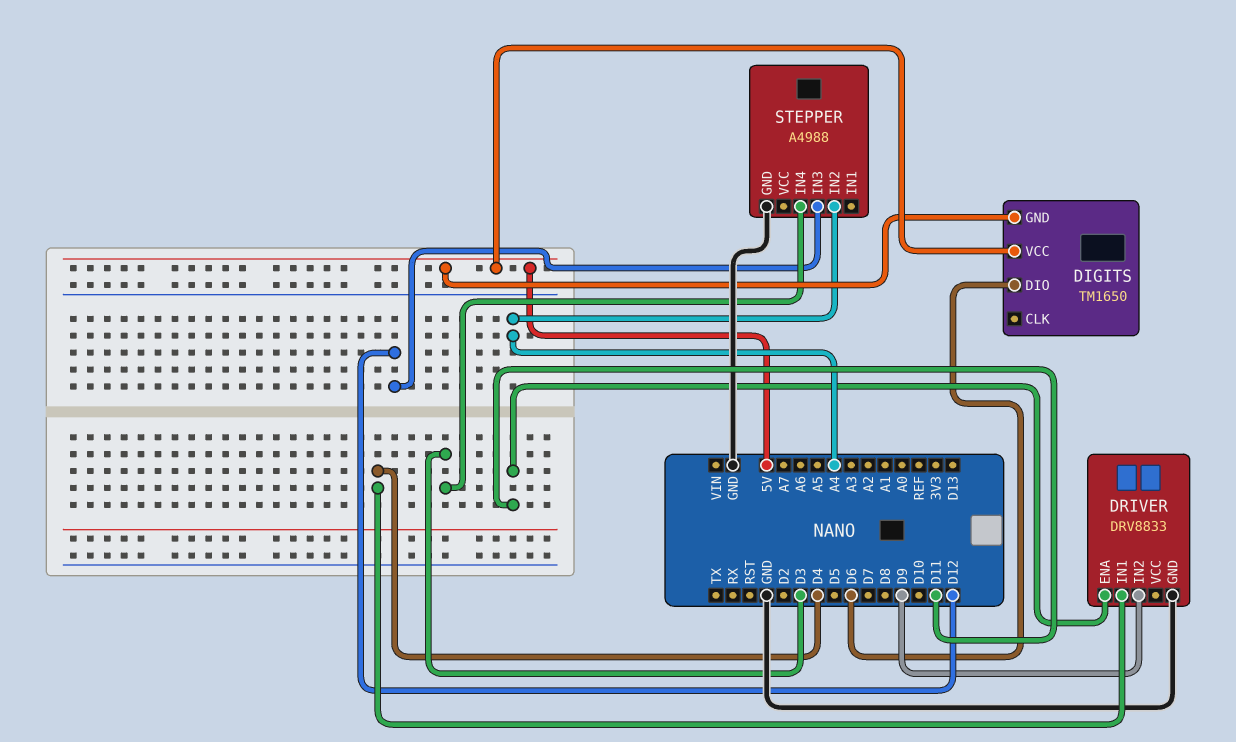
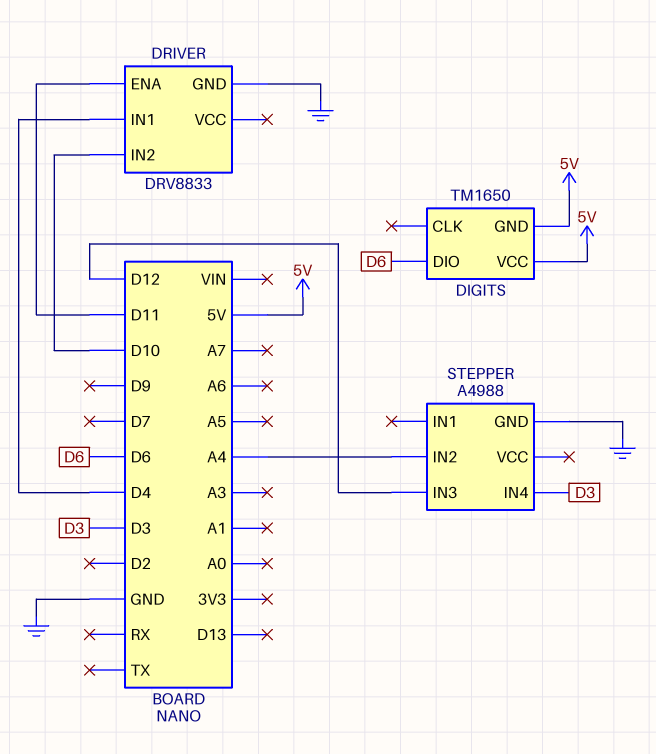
DRIVER pin IN2: D9 -> D10

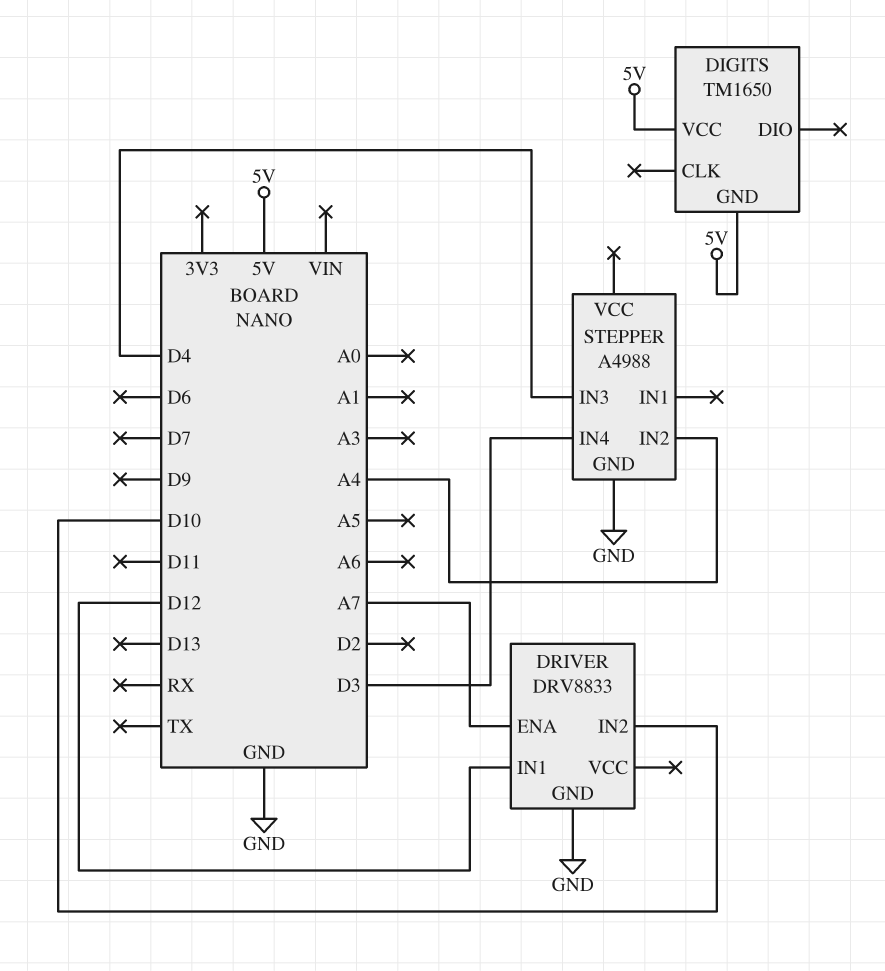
DIGITS pin DIO: D6 -> none
DRIVER pin ENA: D11 -> A7
DRIVER pin IN1: D4 -> D12
STEPPER pin IN3: D12 -> D4

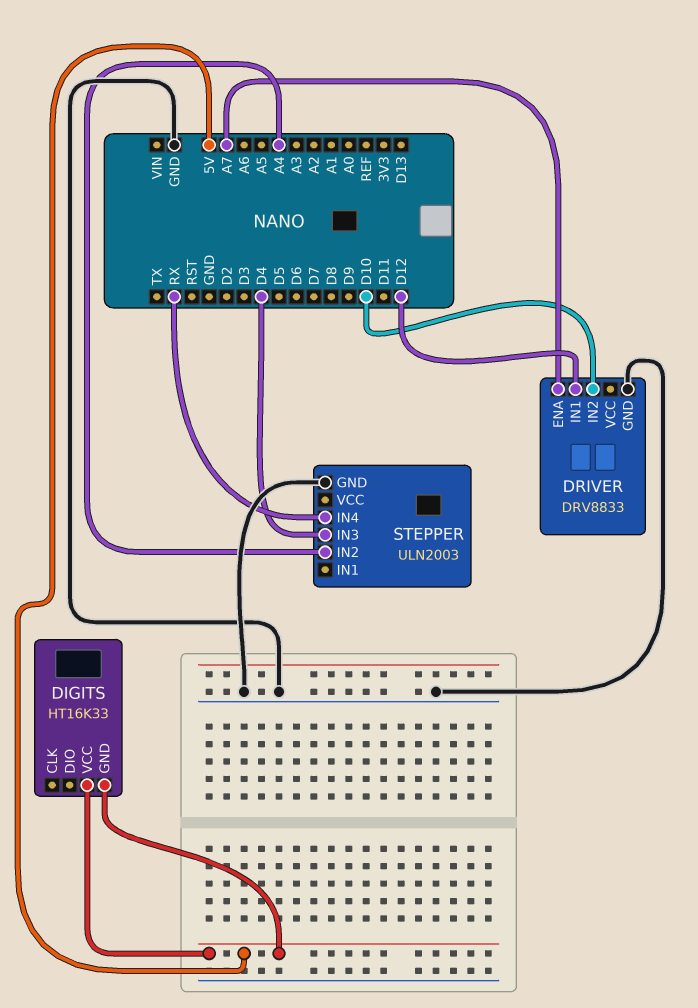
DIGITS: TM1650 -> HT16K33
STEPPER: A4988 -> ULN2003
STEPPER pin IN4: D3 -> RX

